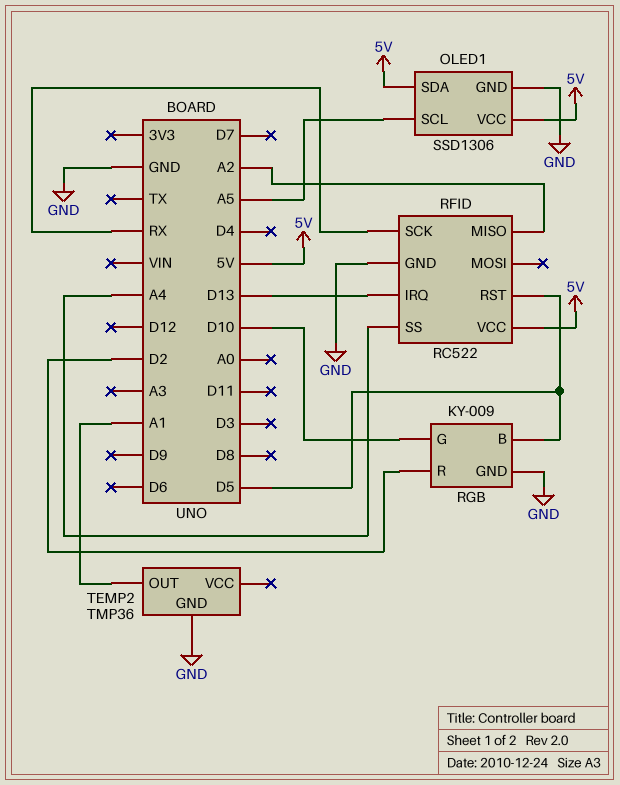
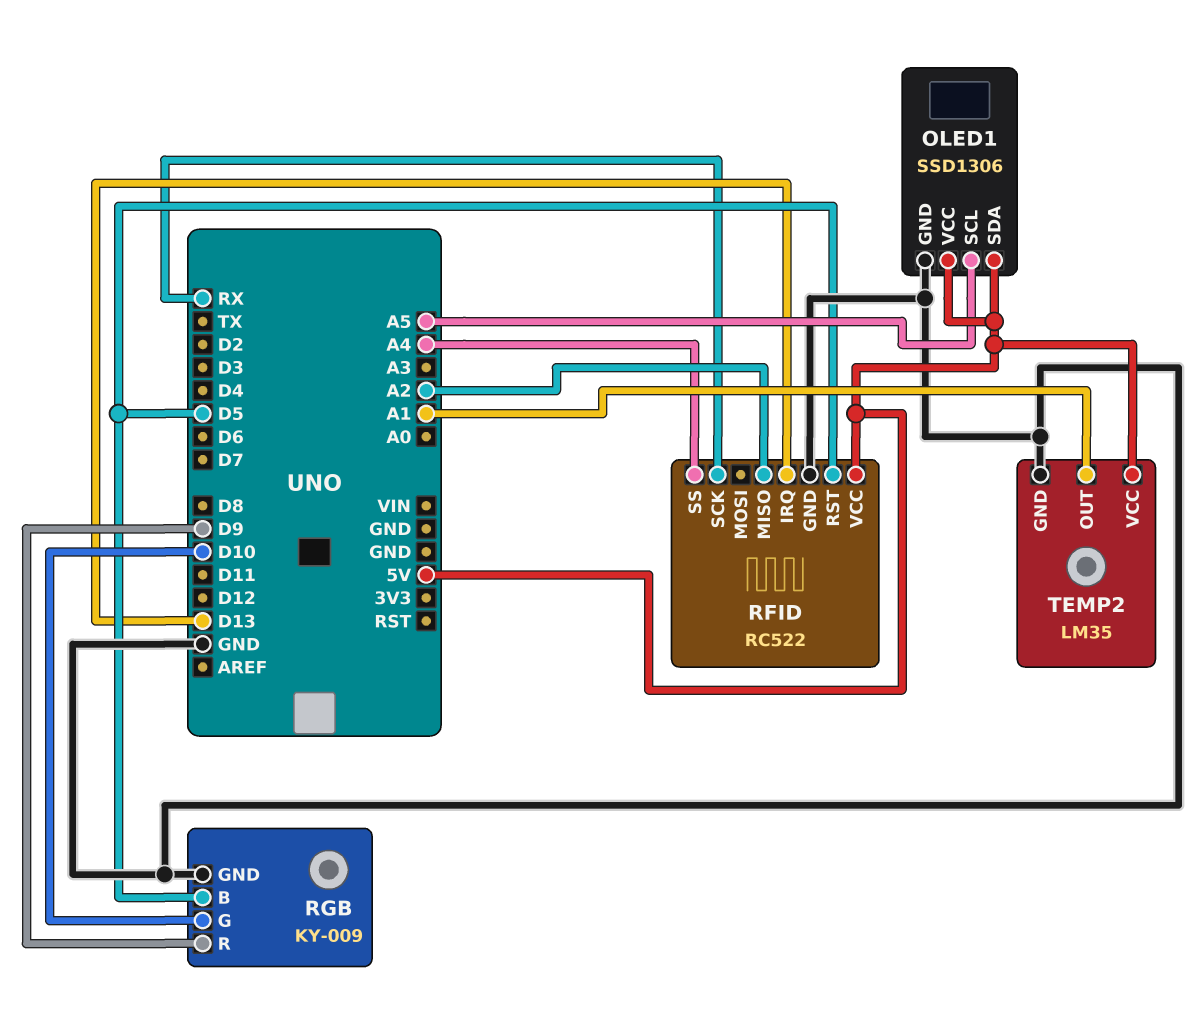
RGB pin R: D2 -> D9
TEMP2: TMP36 -> LM35
TEMP2 pin VCC: none -> 5V

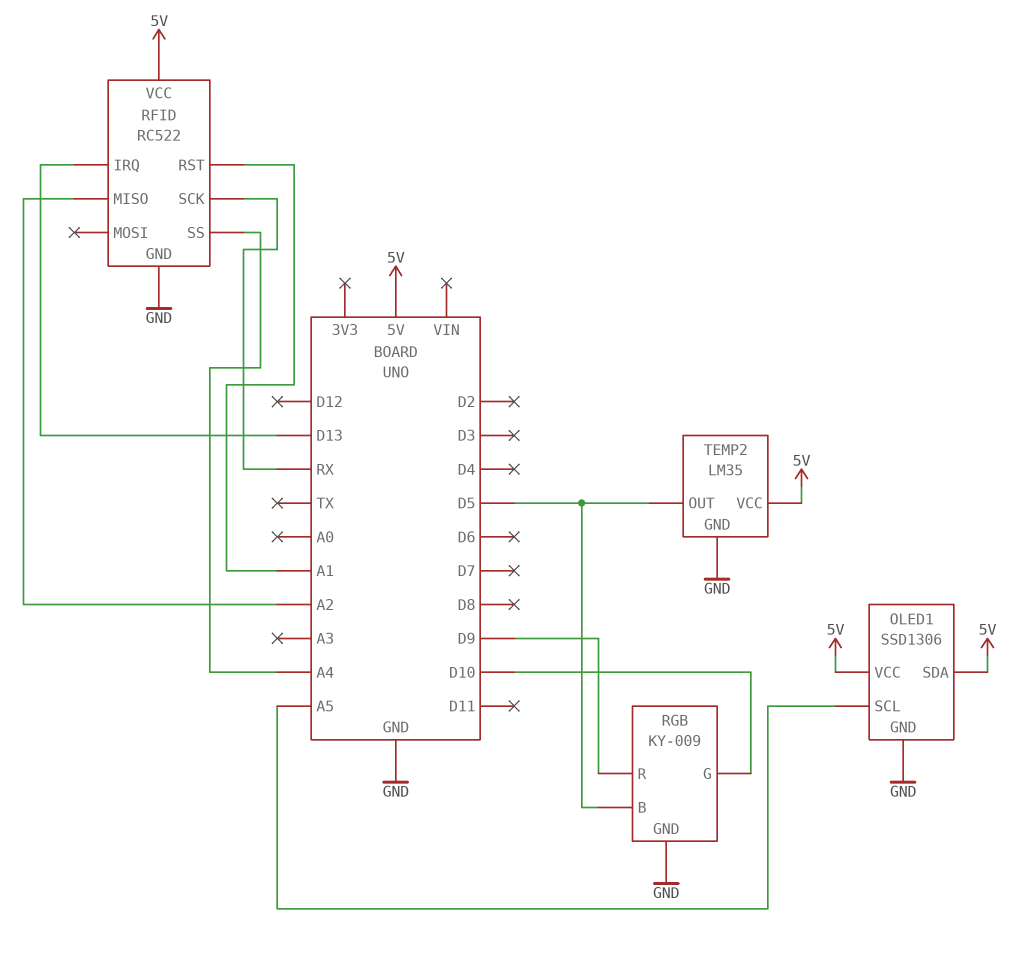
RFID pin RST: D5 -> A1
TEMP2 pin OUT: A1 -> D5

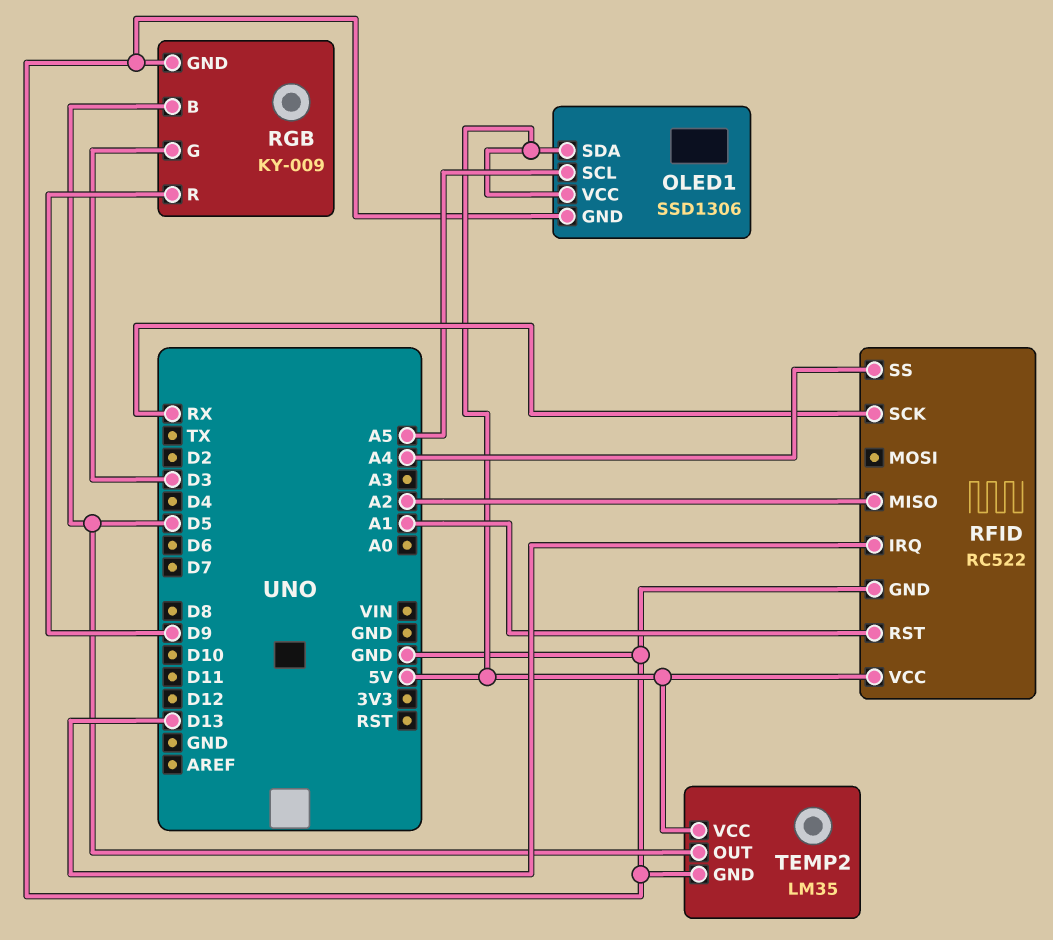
RGB pin G: D10 -> D3

